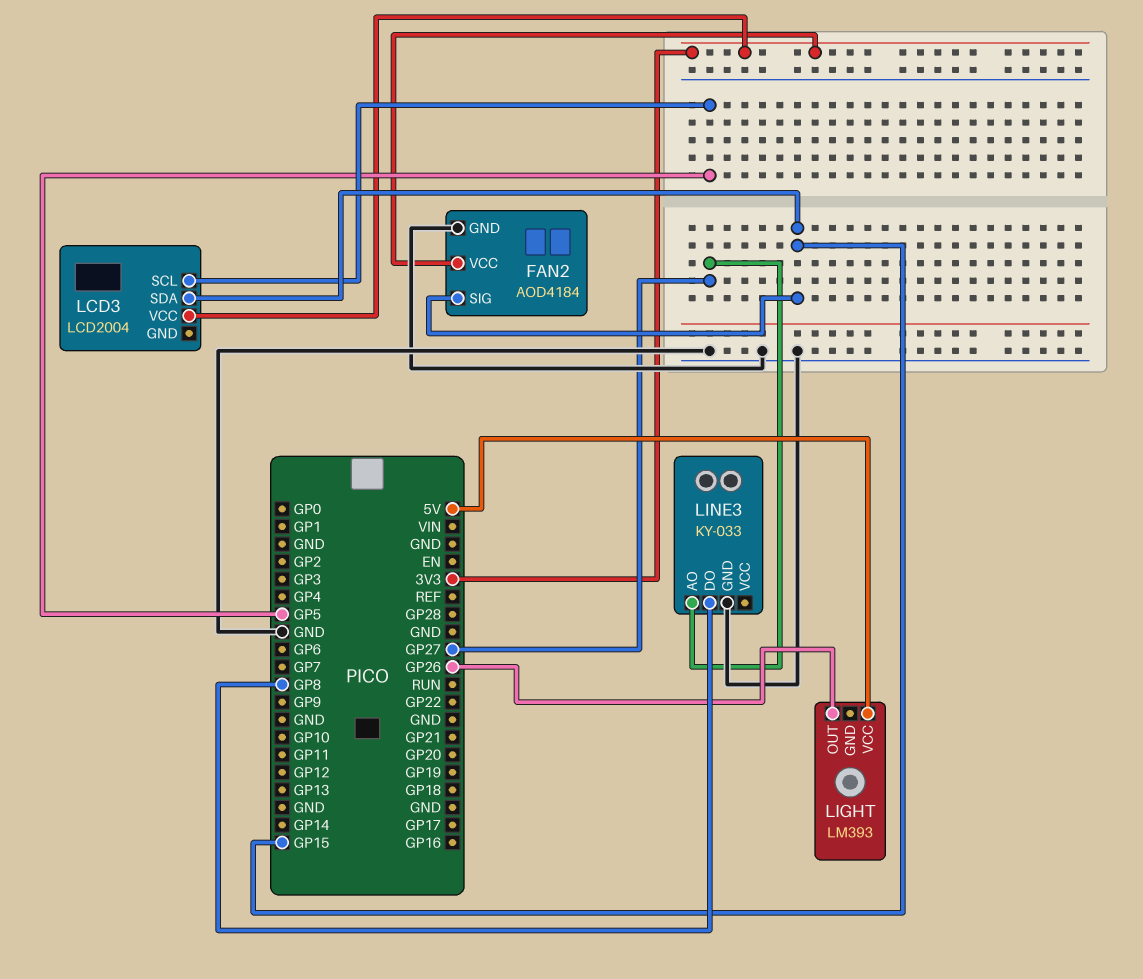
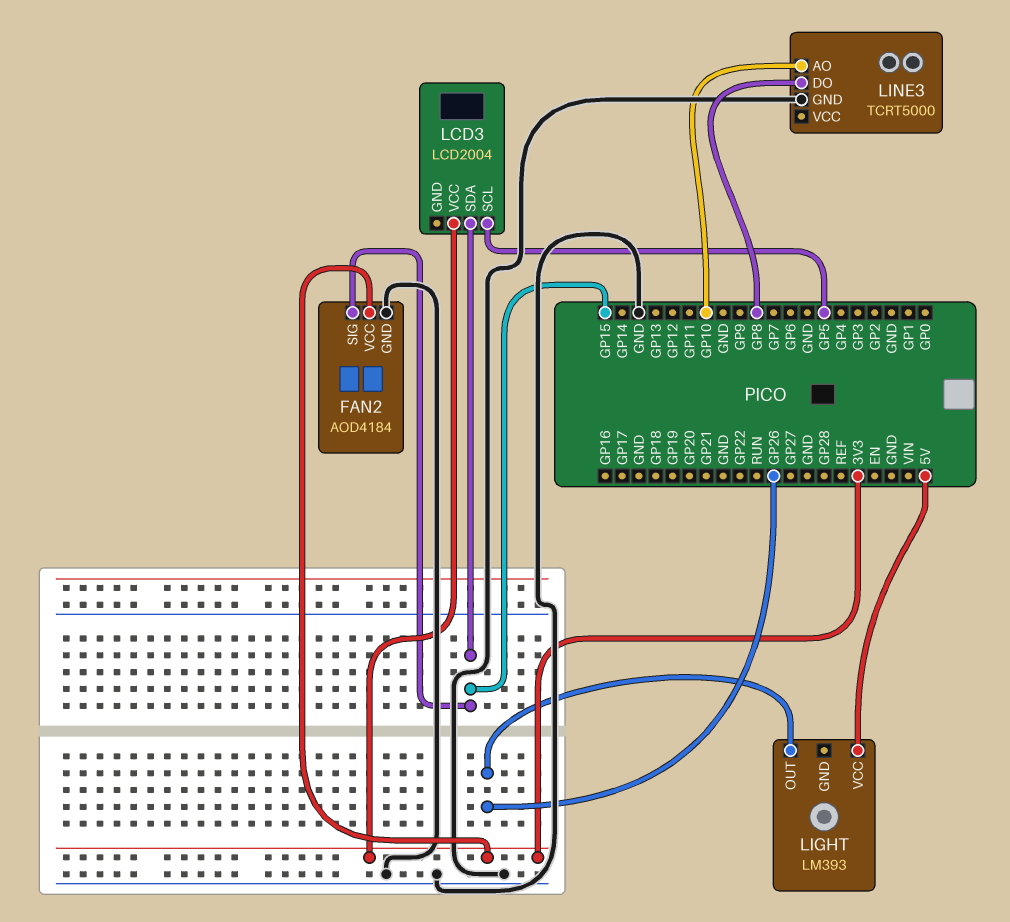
LINE3: KY-033 -> TCRT5000
LINE3 pin AO: GP27 -> GP10

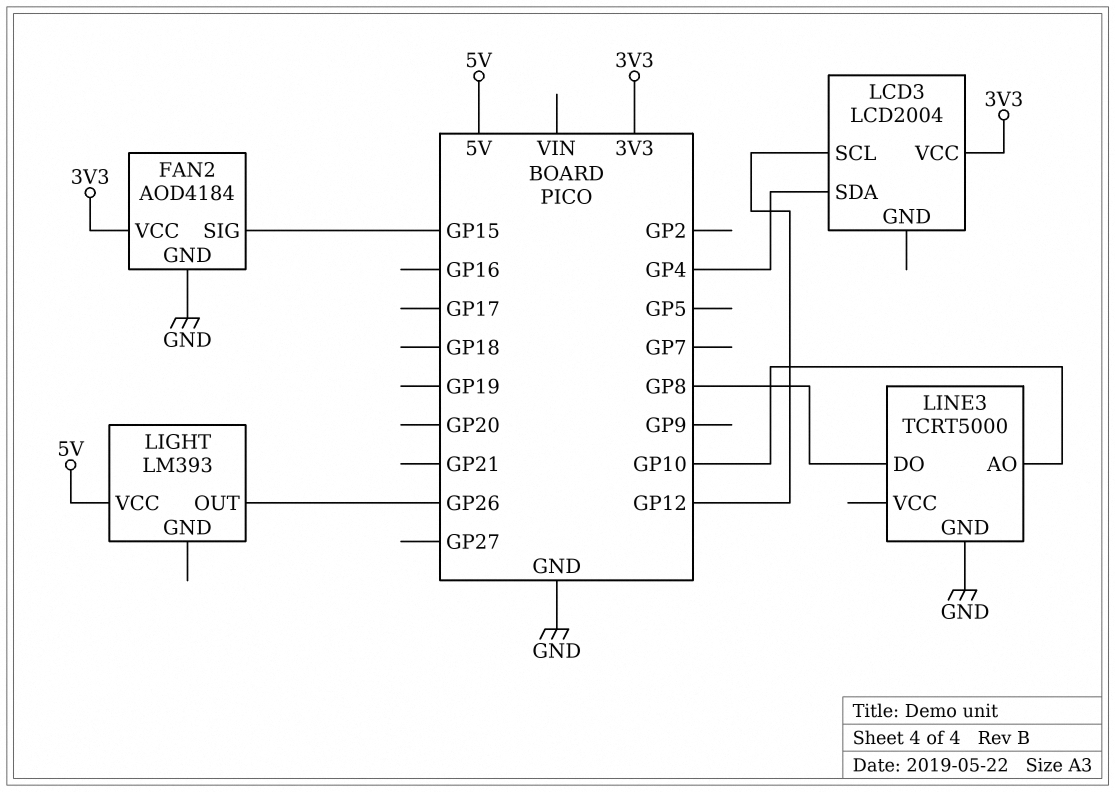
LCD3 pin SCL: GP5 -> GP12
LCD3 pin SDA: GP15 -> GP4

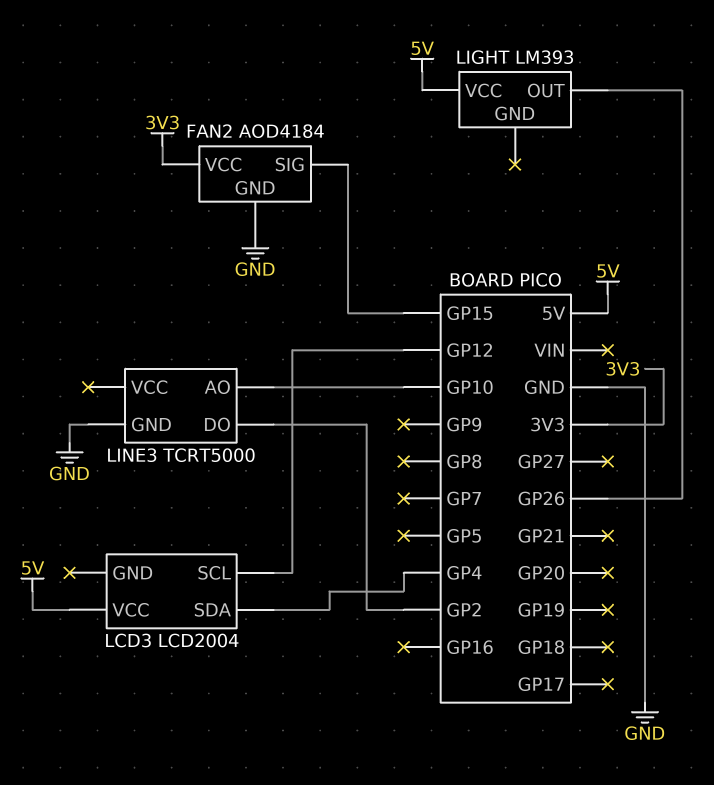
LCD3 pin VCC: 3V3 -> 5V
LINE3 pin DO: GP8 -> GP2

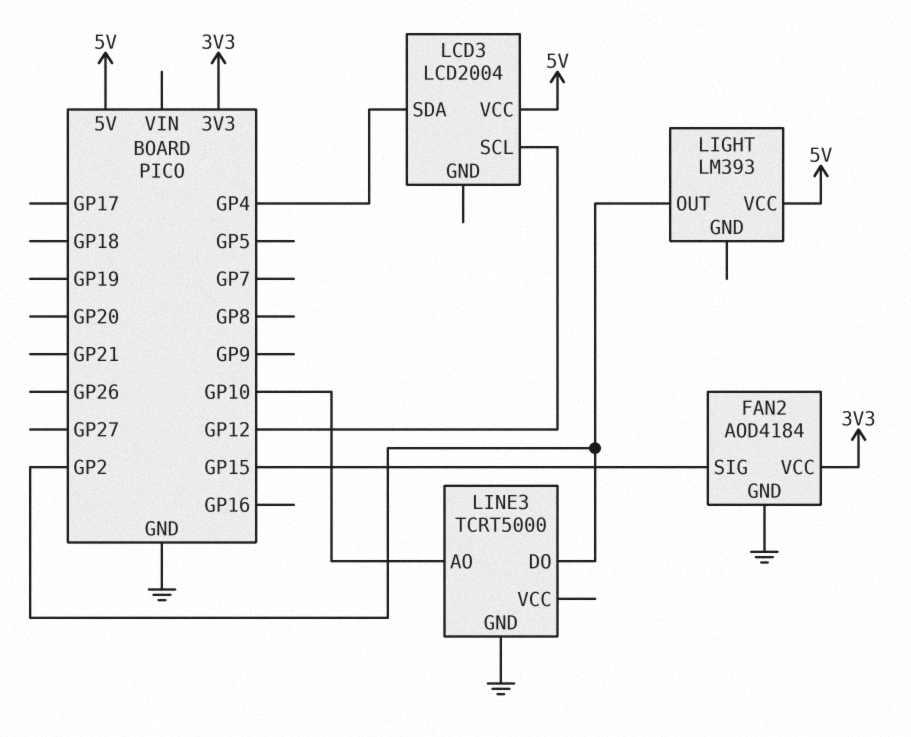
LIGHT pin OUT: GP26 -> GP2

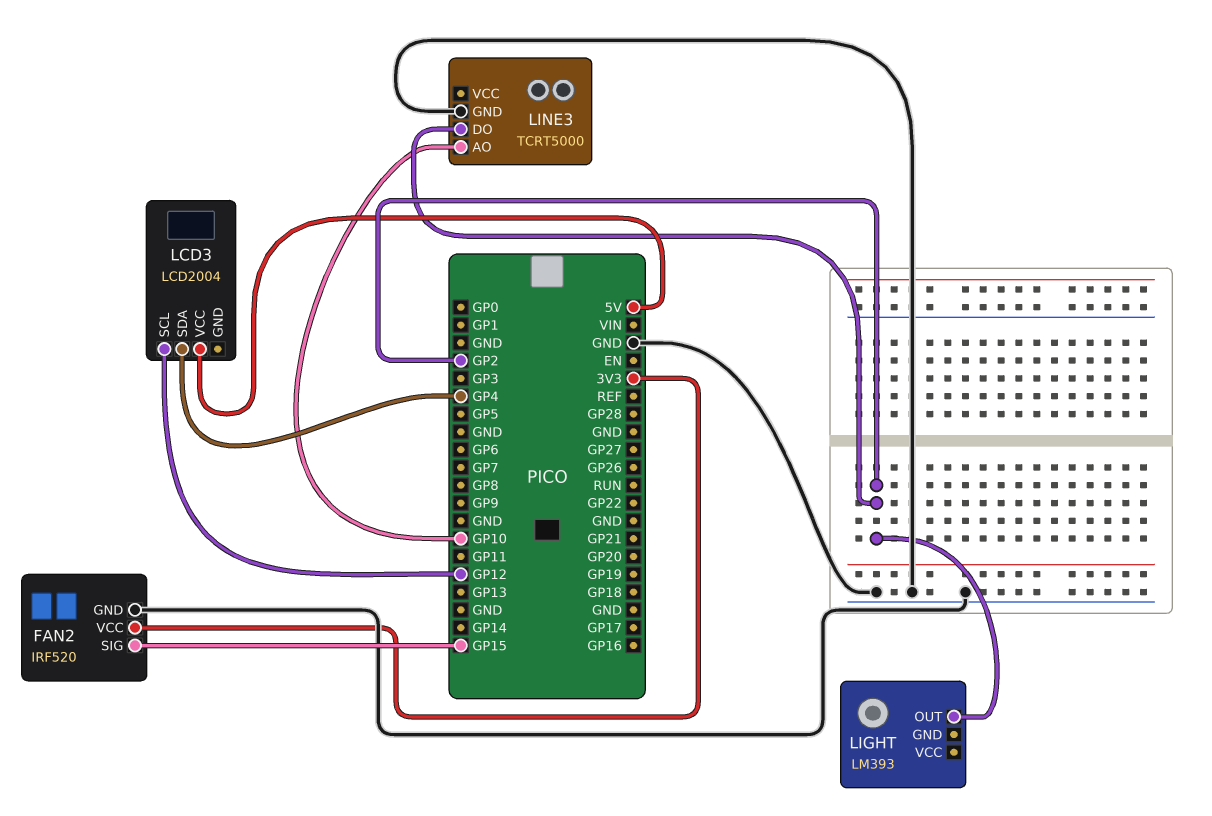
FAN2: AOD4184 -> IRF520
LIGHT pin VCC: 5V -> none

